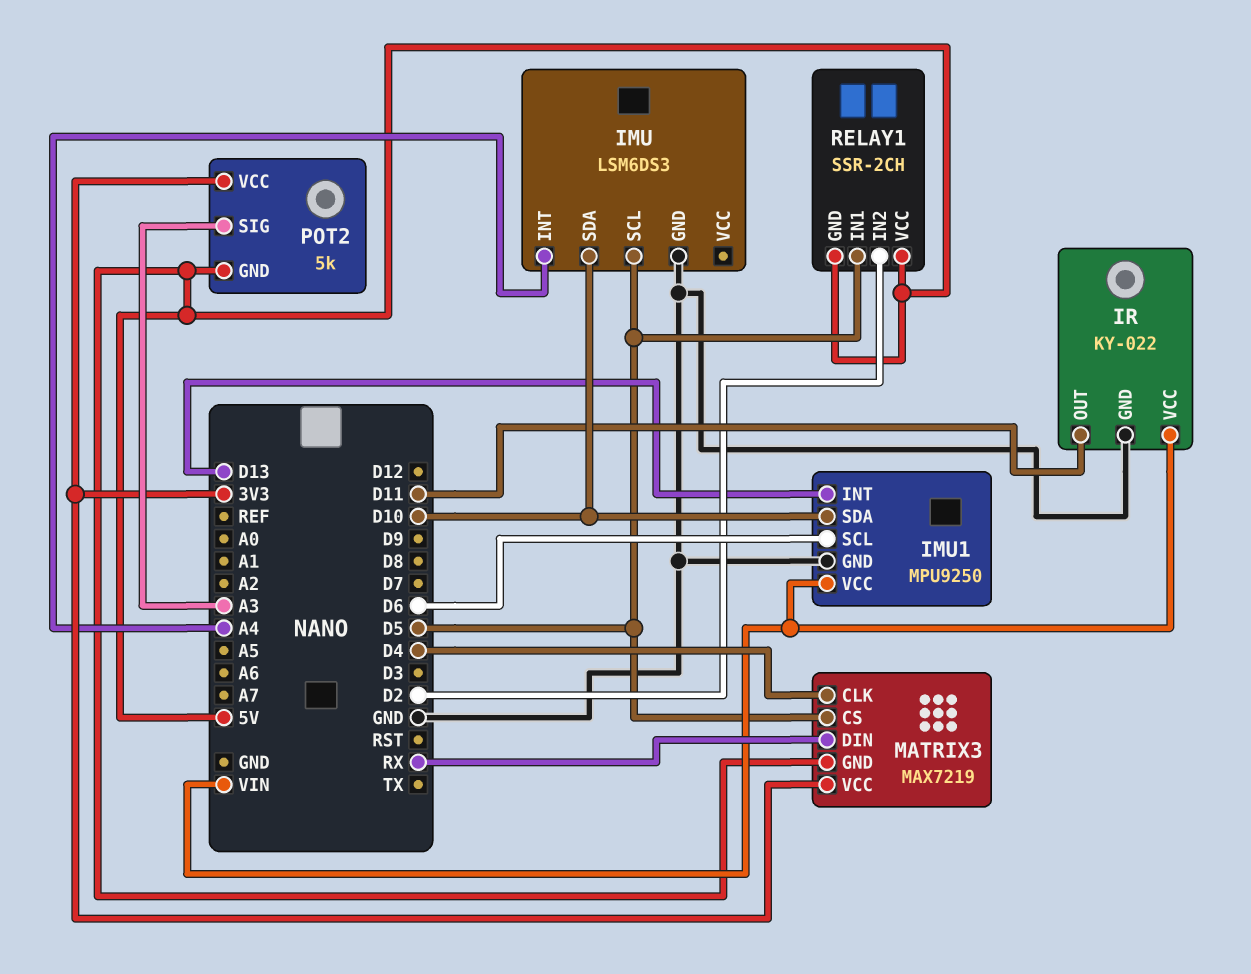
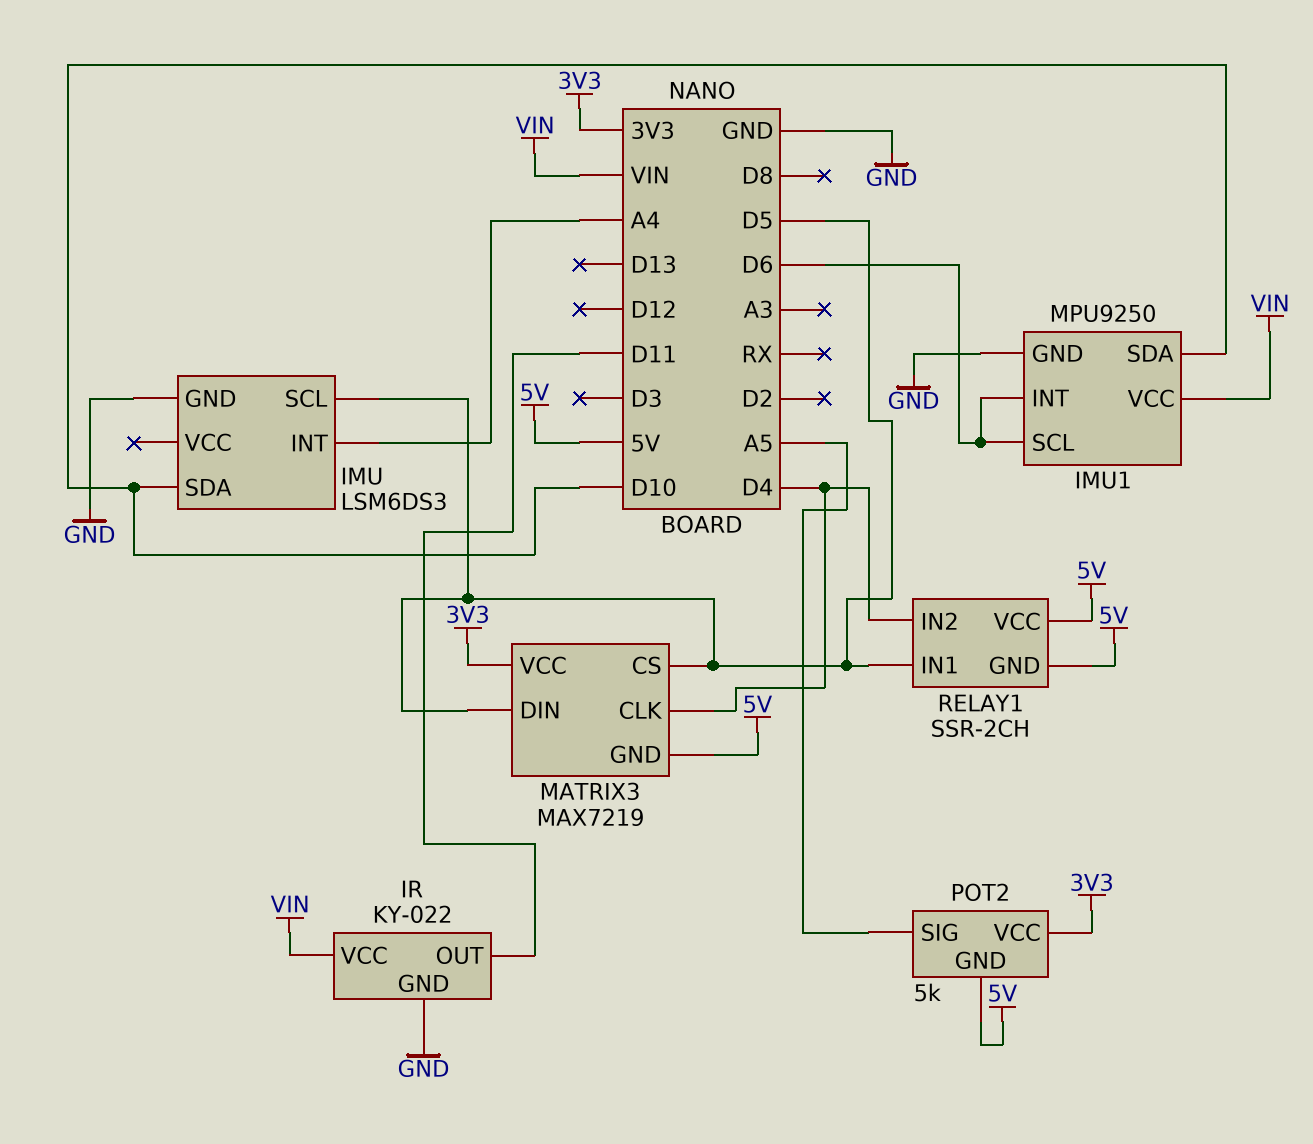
IMU1 pin INT: D13 -> D6
MATRIX3 pin DIN: RX -> D5
POT2 pin SIG: A3 -> A5
RELAY1 pin IN2: D2 -> D4

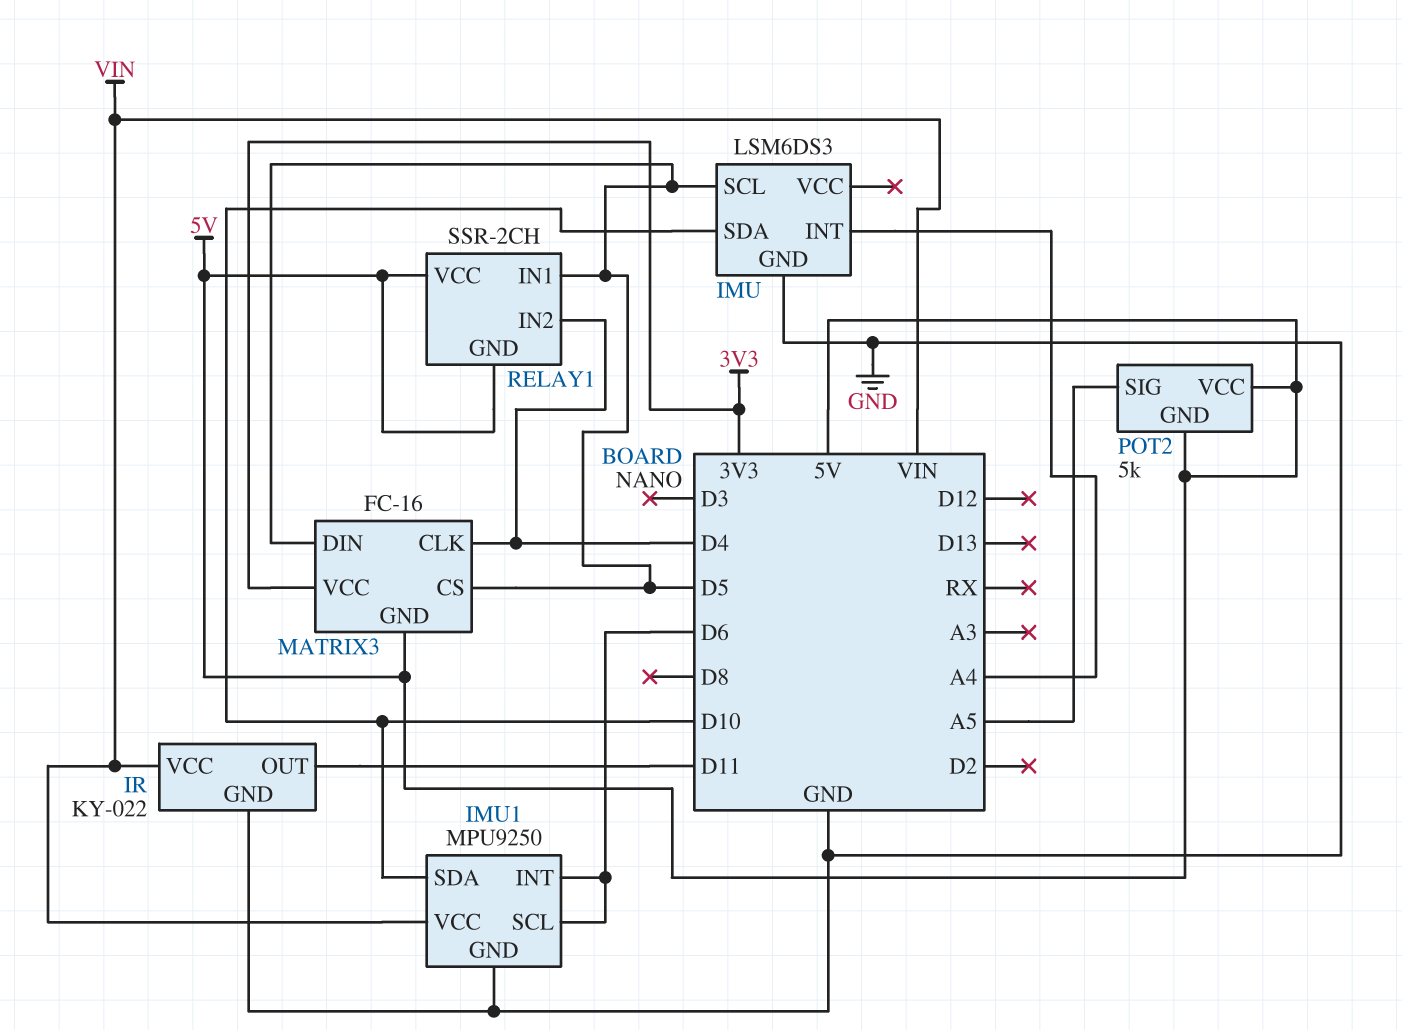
MATRIX3: MAX7219 -> FC-16
POT2 pin VCC: 3V3 -> 5V

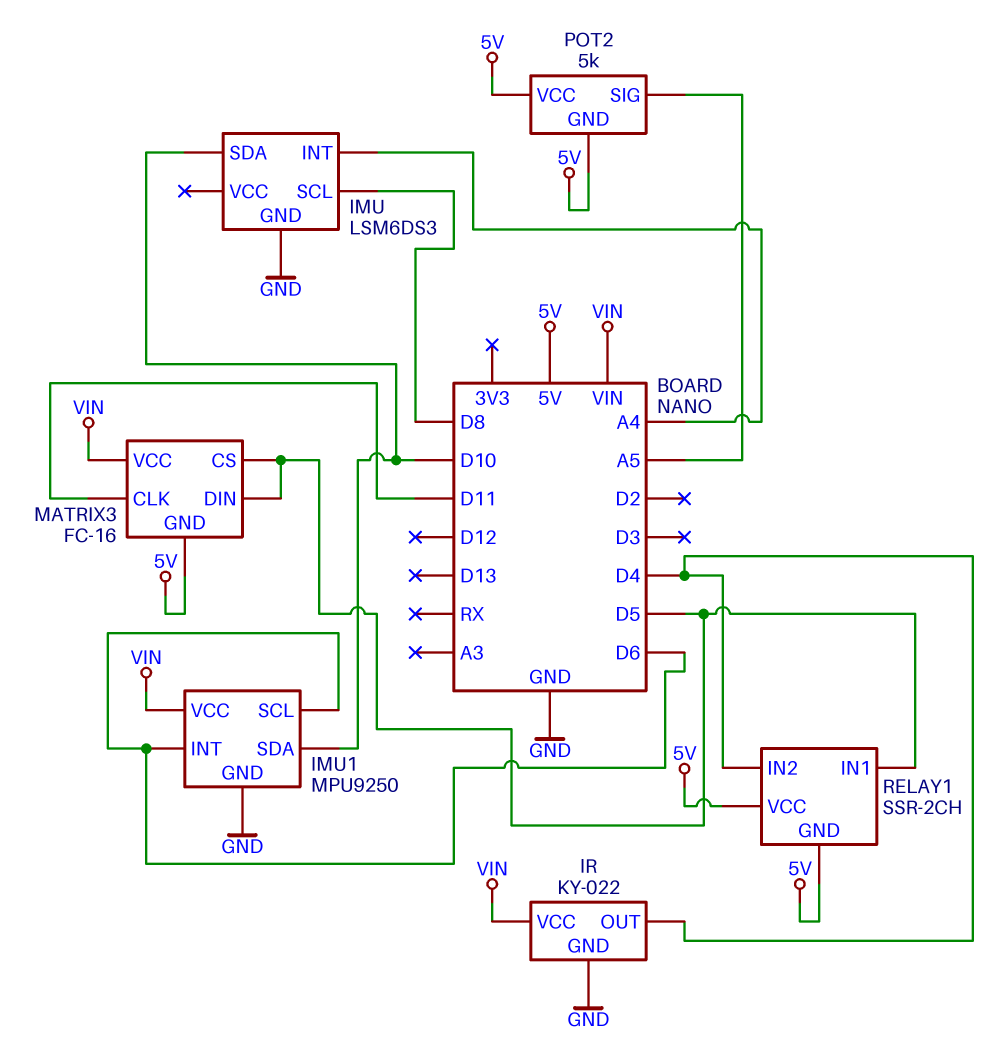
IMU pin SCL: D5 -> D8
IR pin OUT: D11 -> D4
MATRIX3 pin CLK: D4 -> D11
MATRIX3 pin VCC: 3V3 -> VIN

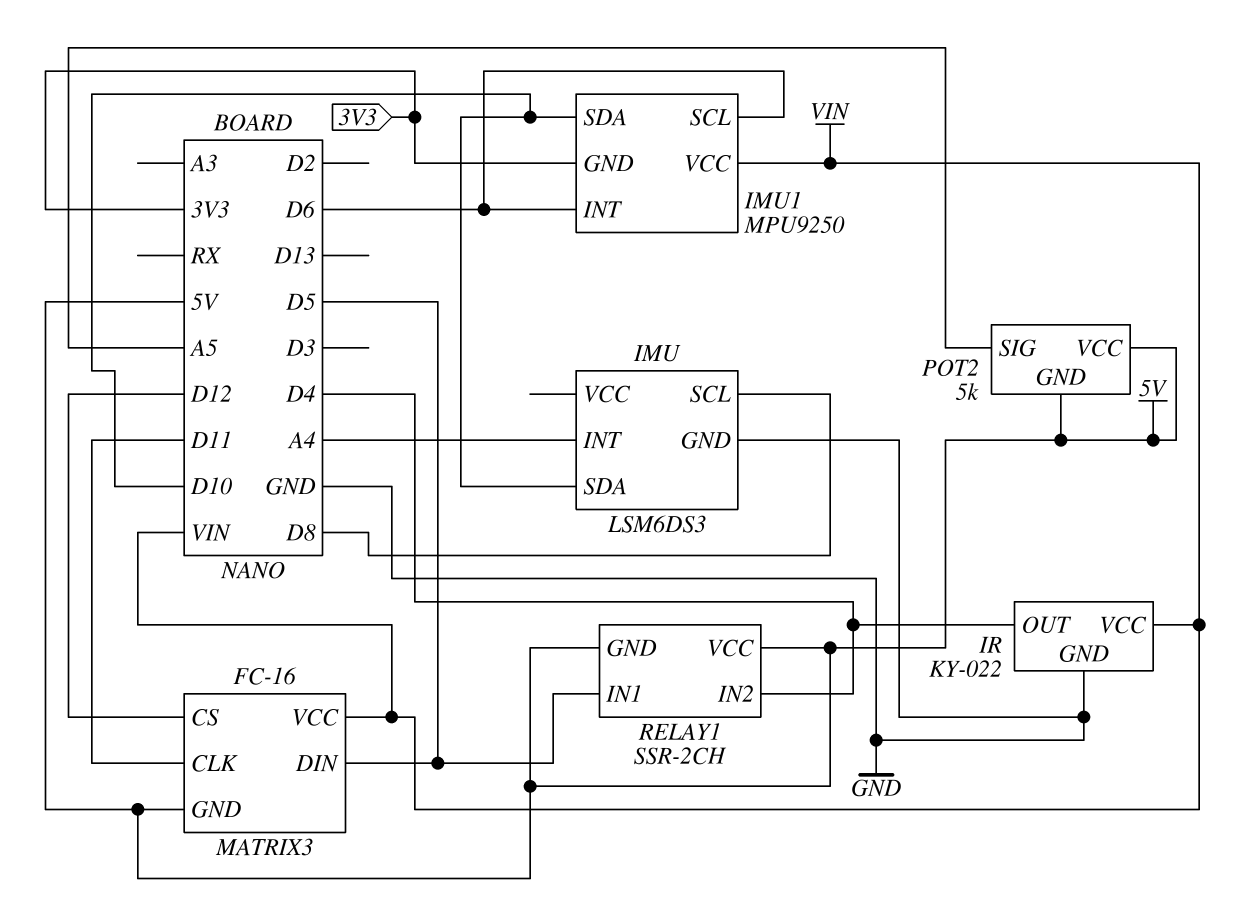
IMU1 pin GND: GND -> 3V3
MATRIX3 pin CS: D5 -> D12

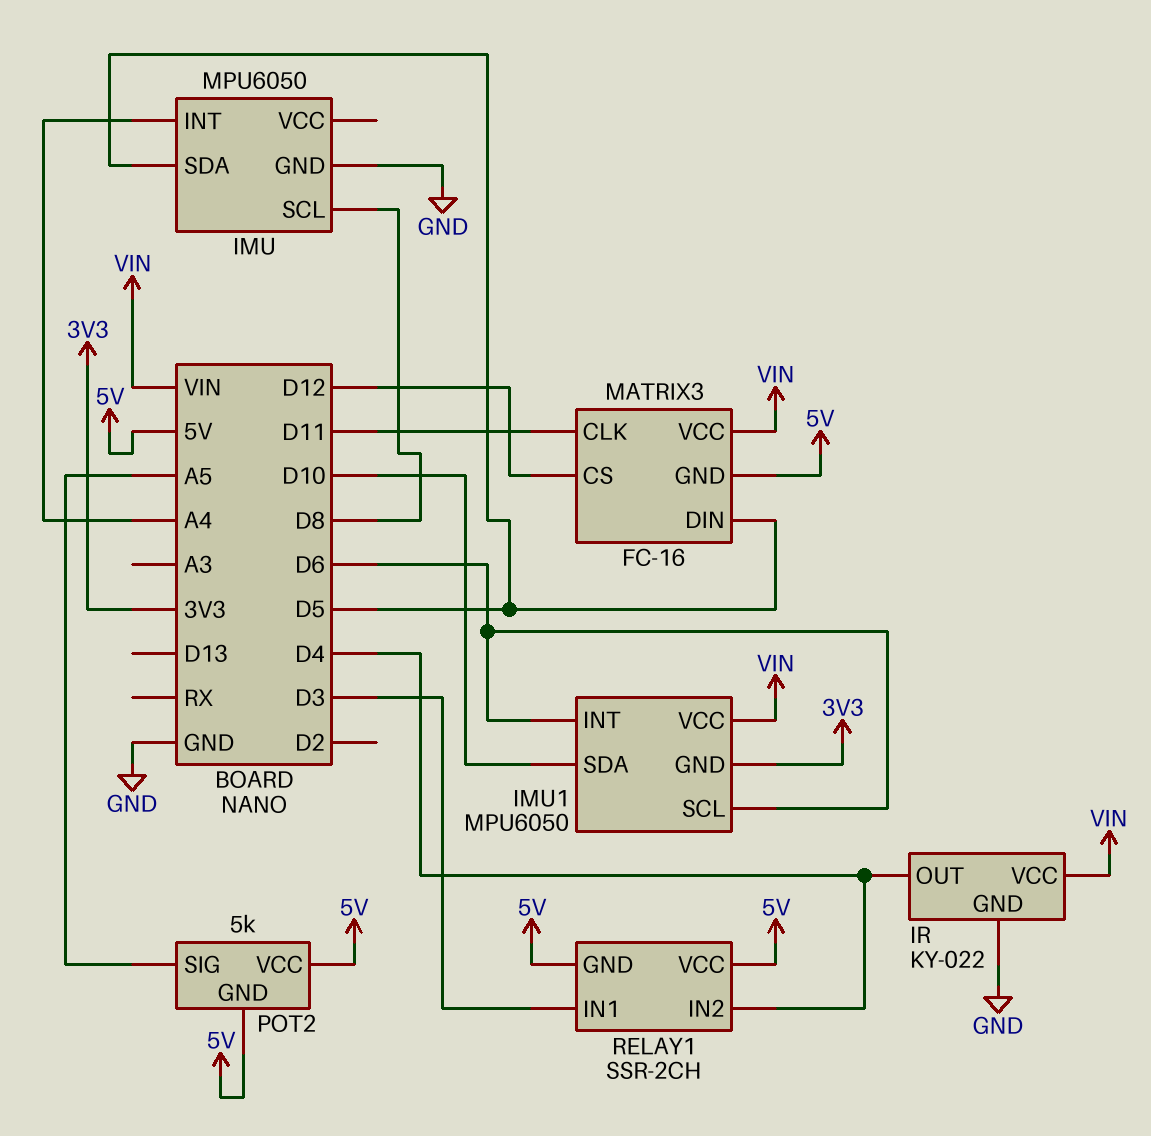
IMU: LSM6DS3 -> MPU6050
IMU pin SDA: D10 -> D5
IMU1: MPU9250 -> MPU6050
RELAY1 pin IN1: D5 -> D3

